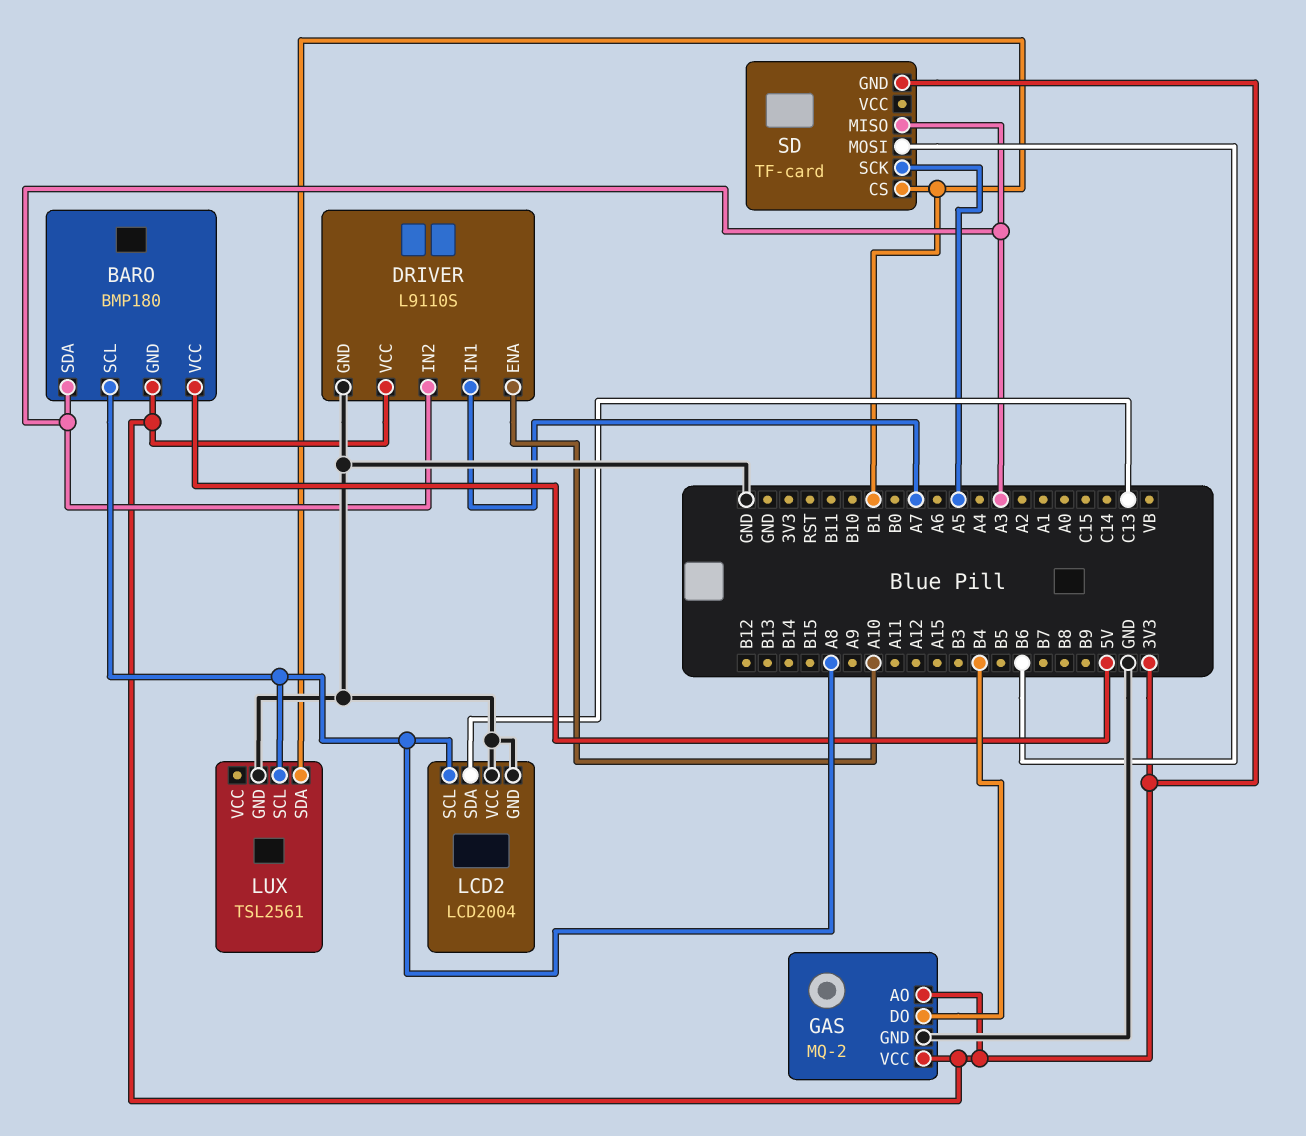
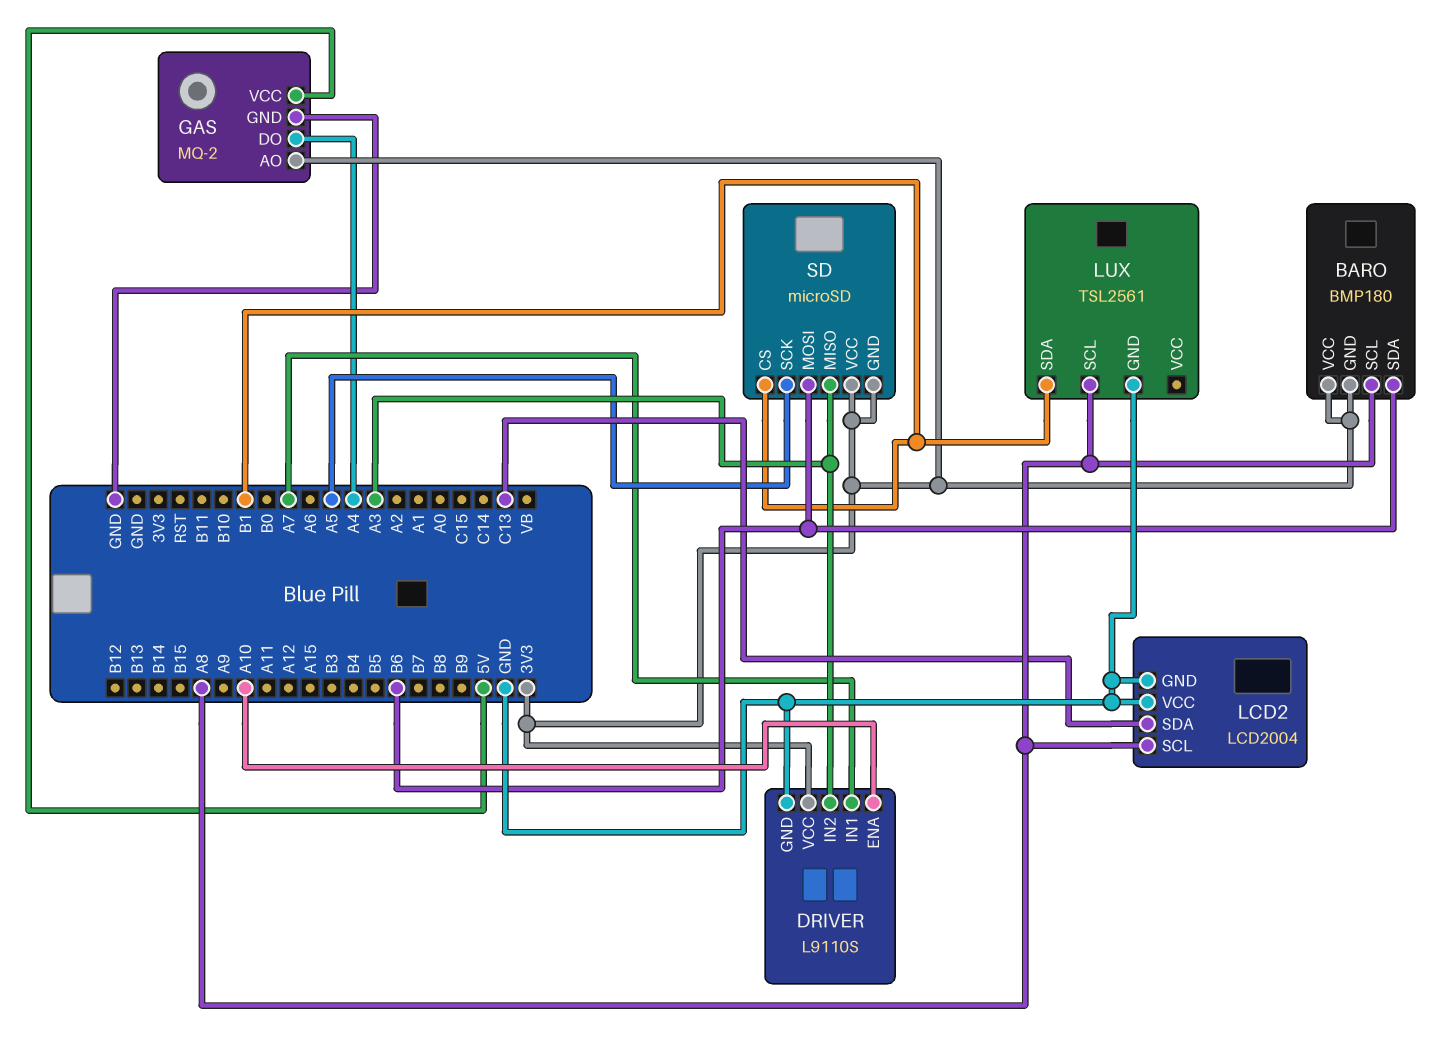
BARO pin SDA: A3 -> B6
BARO pin VCC: 5V -> 3V3
GAS pin DO: B4 -> A4
GAS pin VCC: 3V3 -> 5V
SD: TF-card -> microSD
SD pin VCC: none -> 3V3

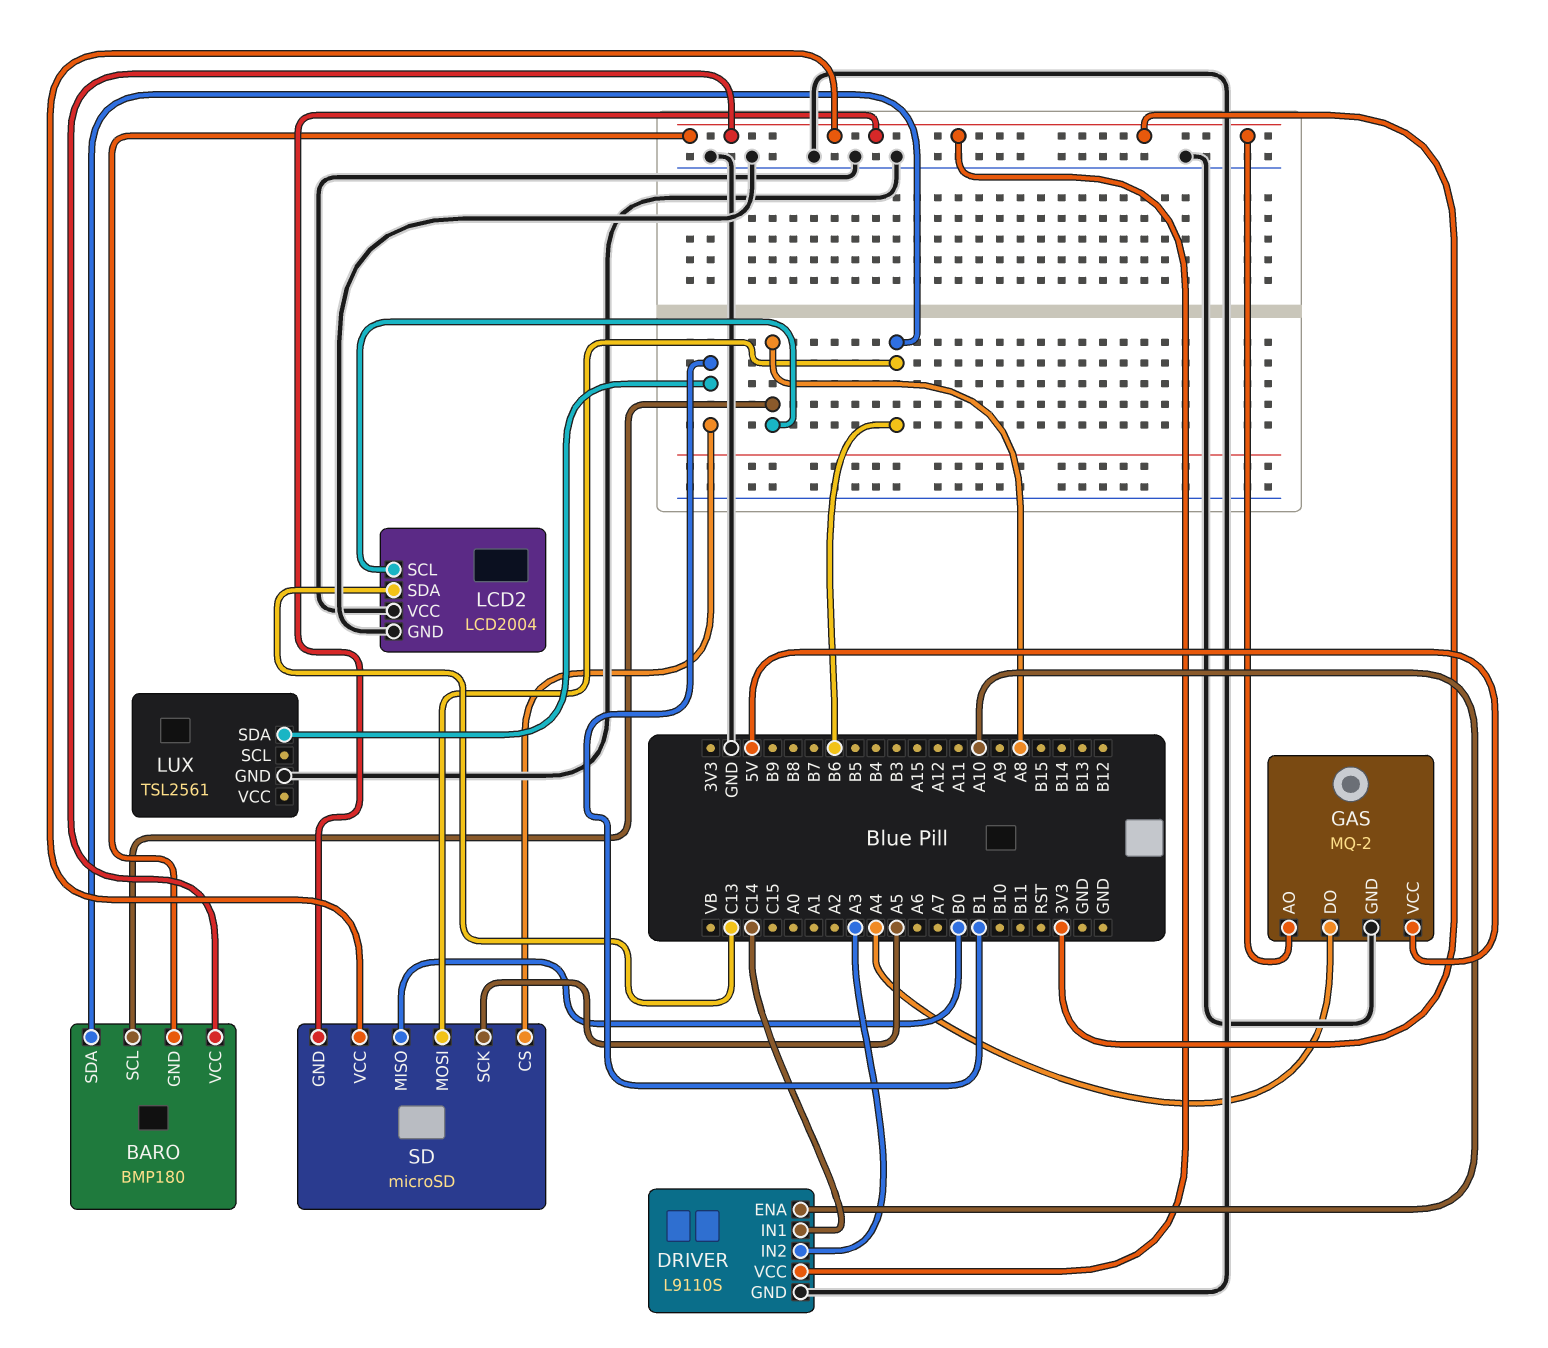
DRIVER pin IN1: A7 -> C14
LUX pin SCL: A8 -> none
SD pin MISO: A3 -> B0

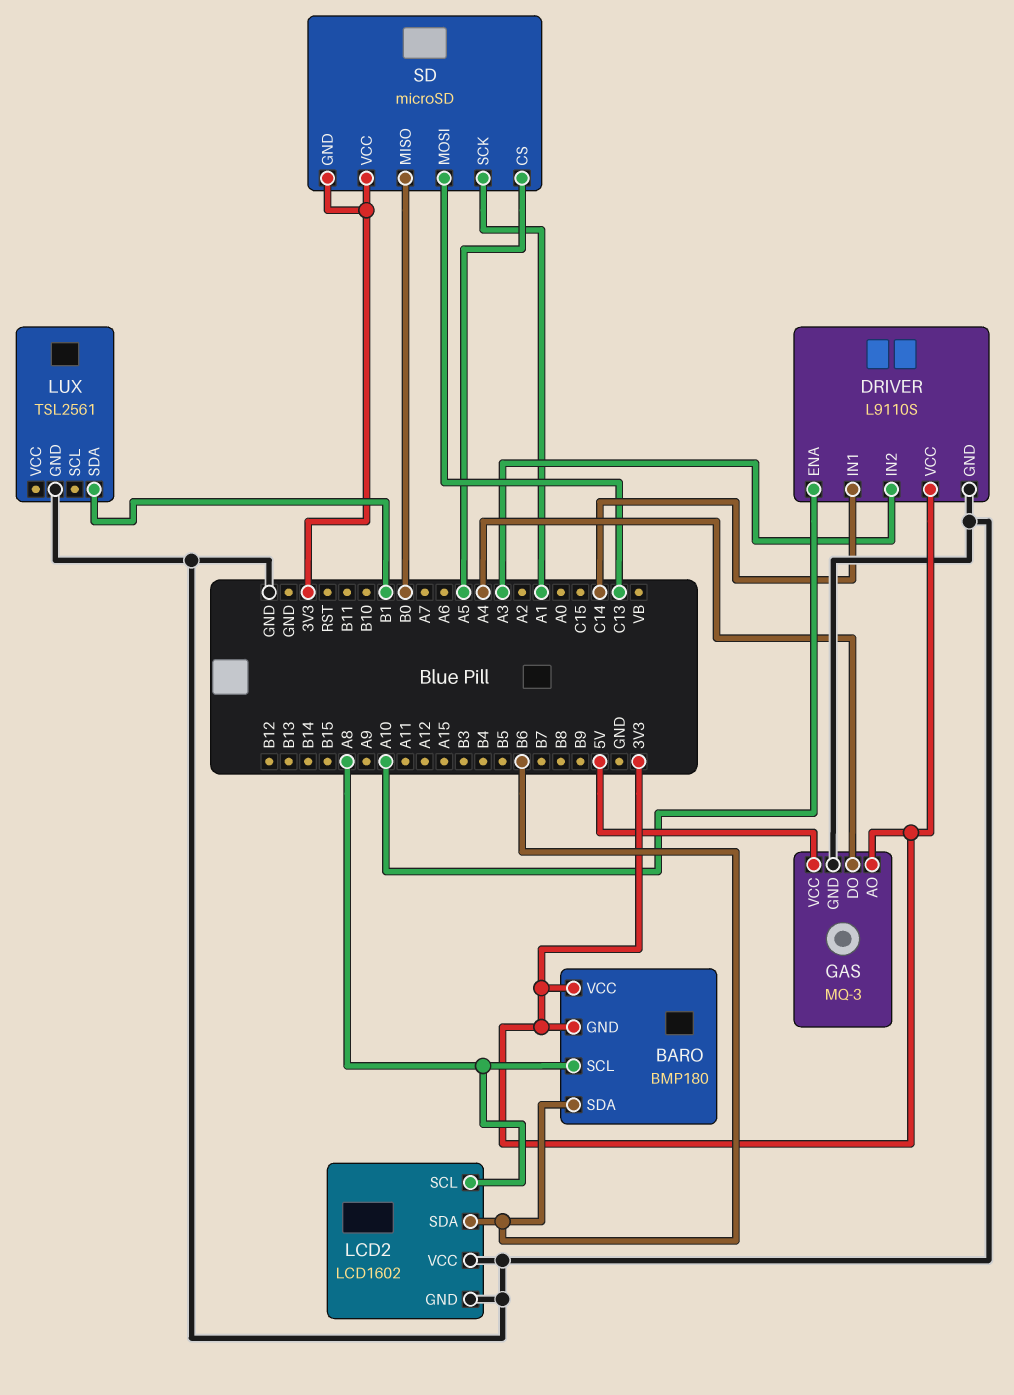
GAS: MQ-2 -> MQ-3
LCD2: LCD2004 -> LCD1602
LCD2 pin SDA: C13 -> B6
SD pin CS: B1 -> A5
SD pin MOSI: B6 -> C13
SD pin SCK: A5 -> A1

